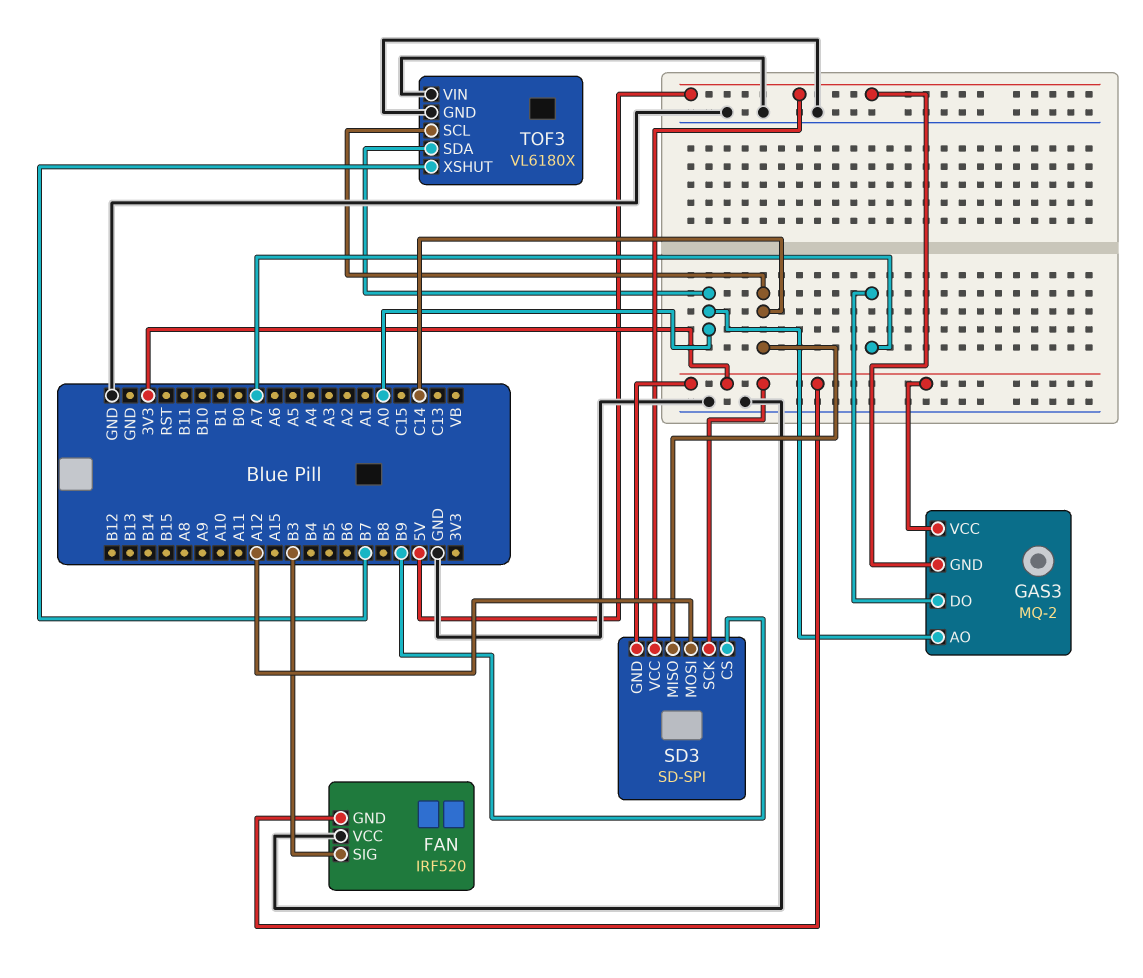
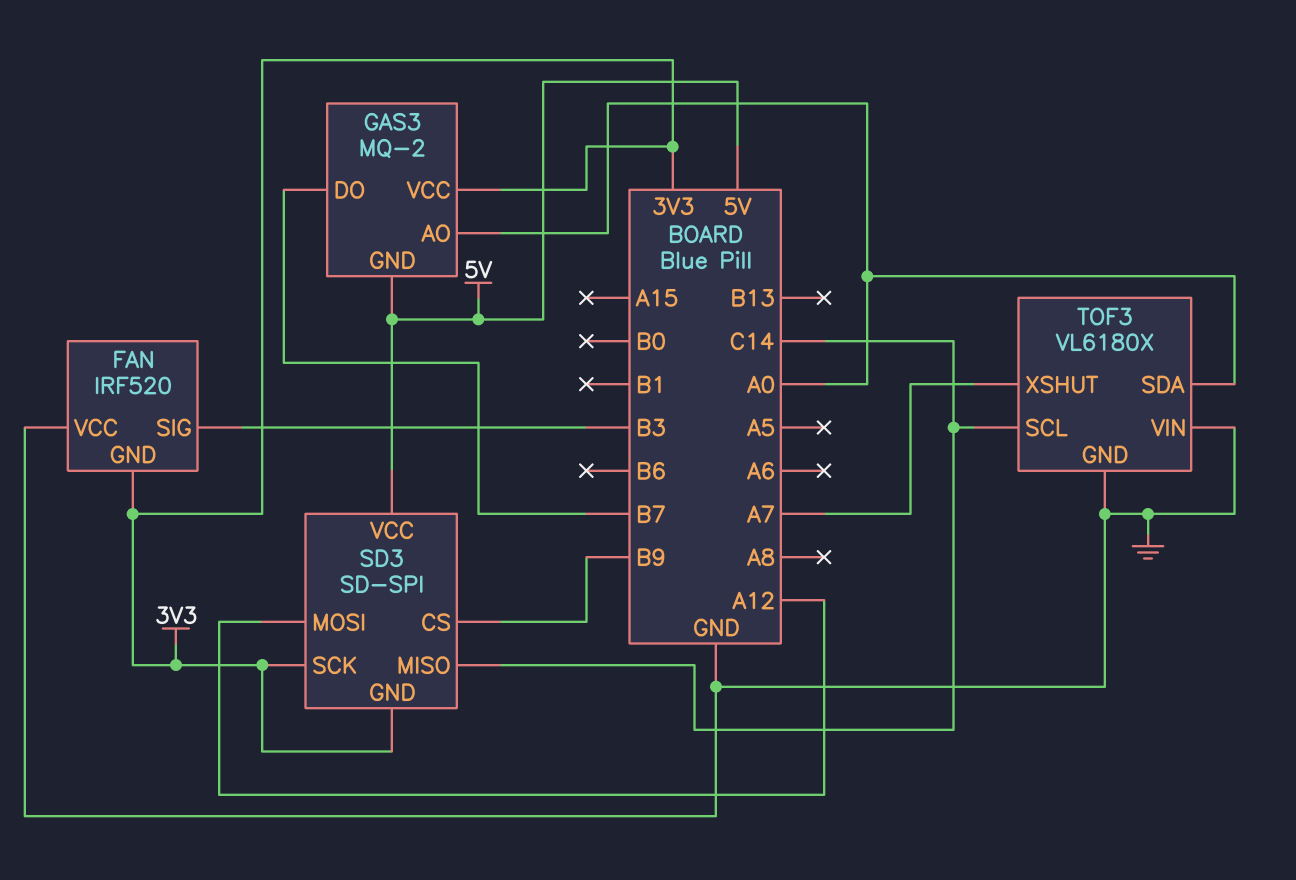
GAS3 pin DO: A7 -> B7
TOF3 pin XSHUT: B7 -> A7

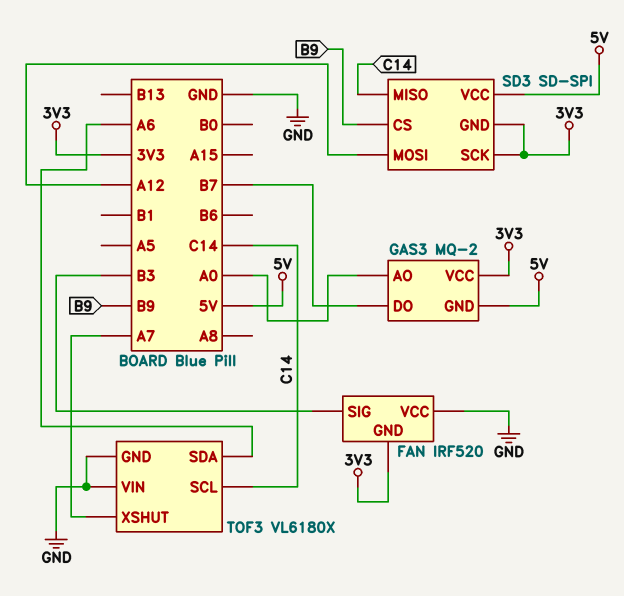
TOF3 pin SDA: A0 -> A6

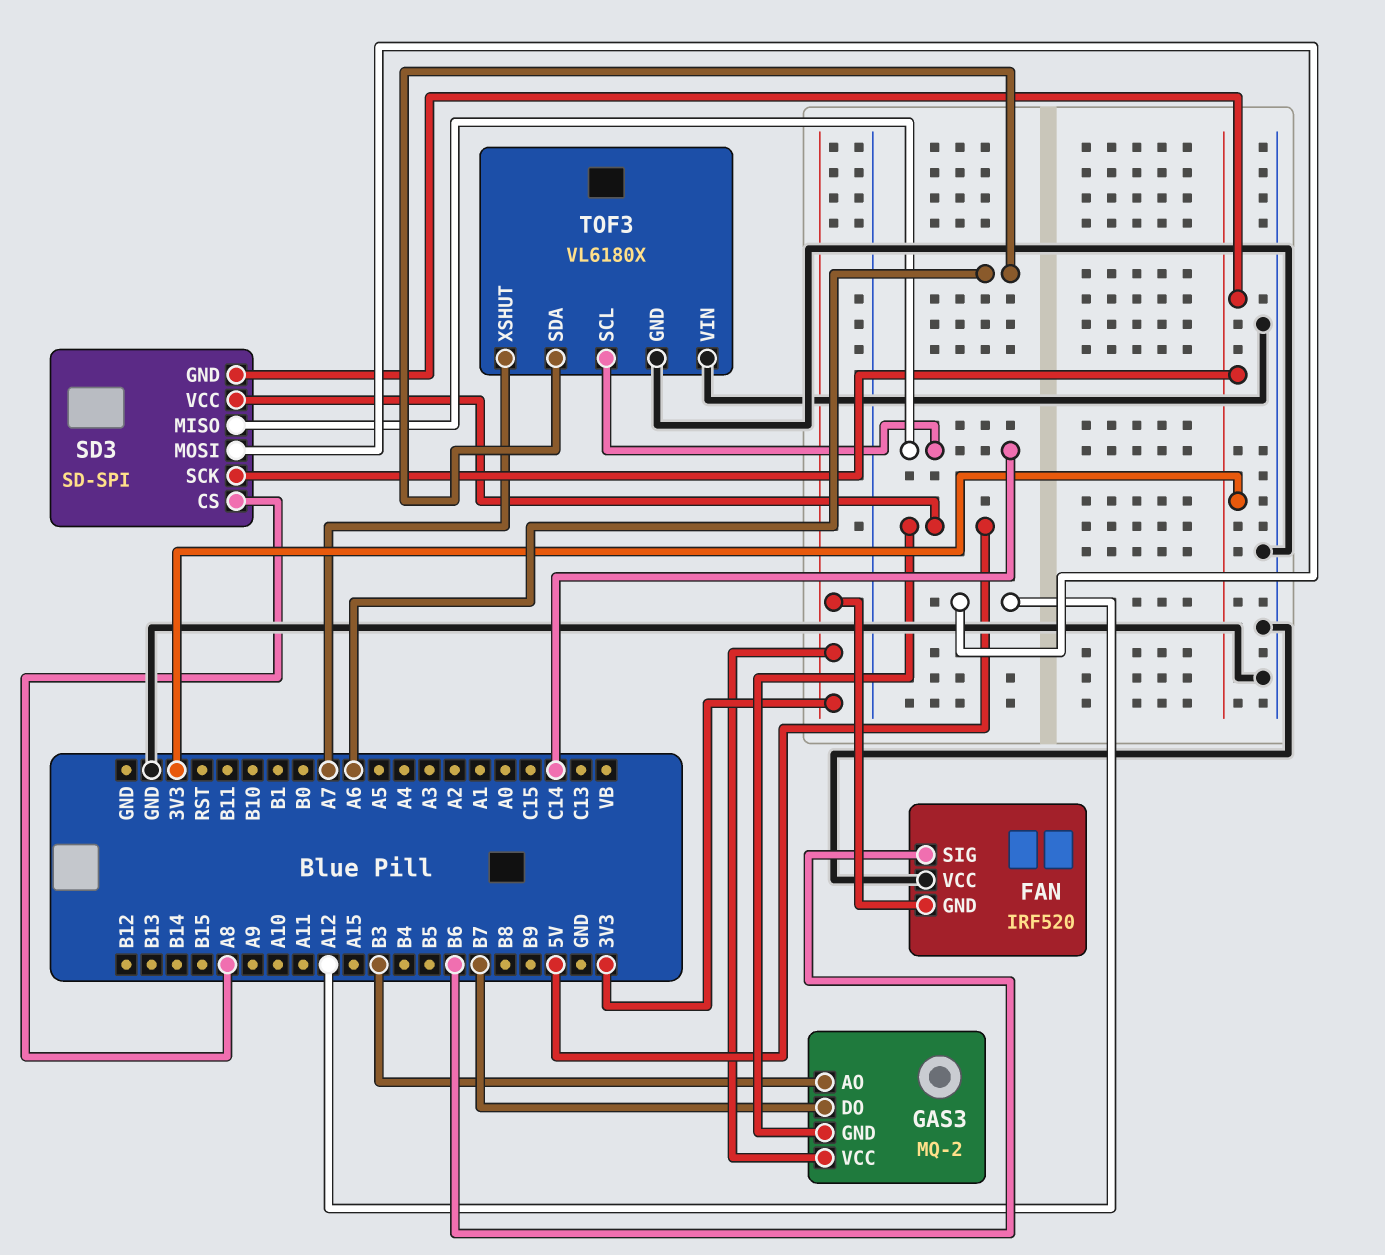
FAN pin SIG: B3 -> B6
GAS3 pin AO: A0 -> B3
SD3 pin CS: B9 -> A8

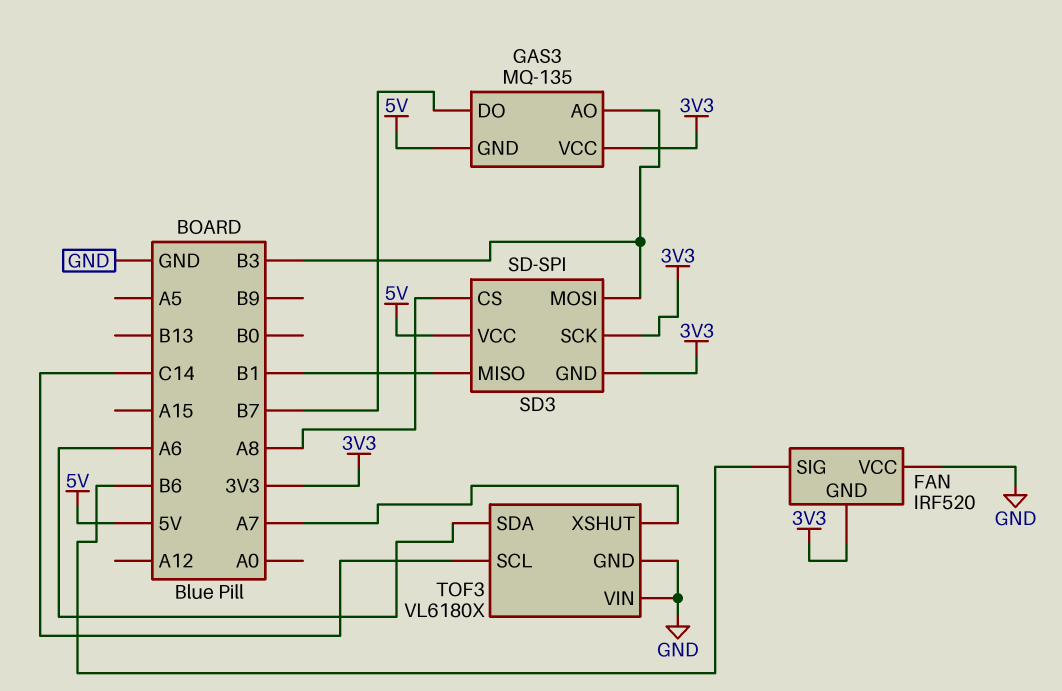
GAS3: MQ-2 -> MQ-135
SD3 pin MISO: C14 -> B1
SD3 pin MOSI: A12 -> B3

